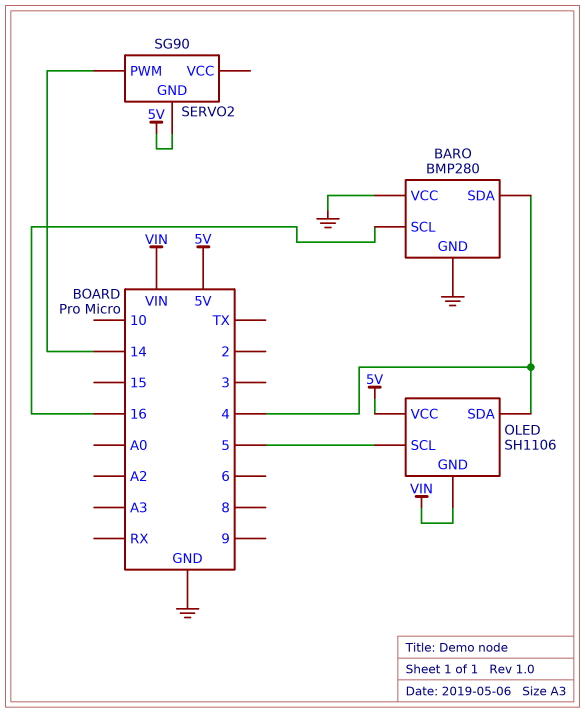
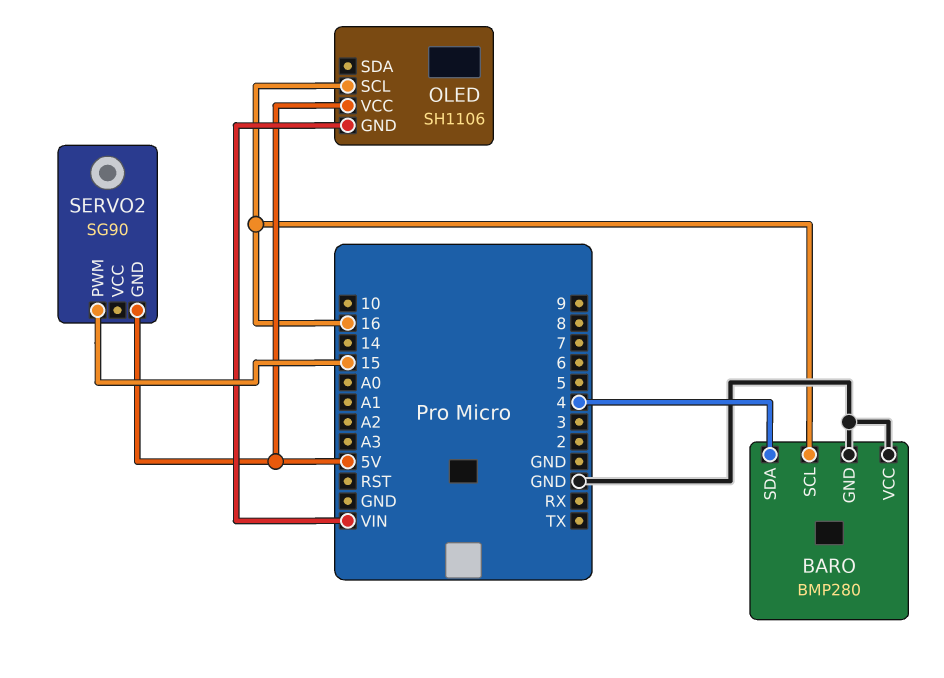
OLED pin SCL: 5 -> 16
OLED pin SDA: 4 -> none
SERVO2 pin PWM: 14 -> 15

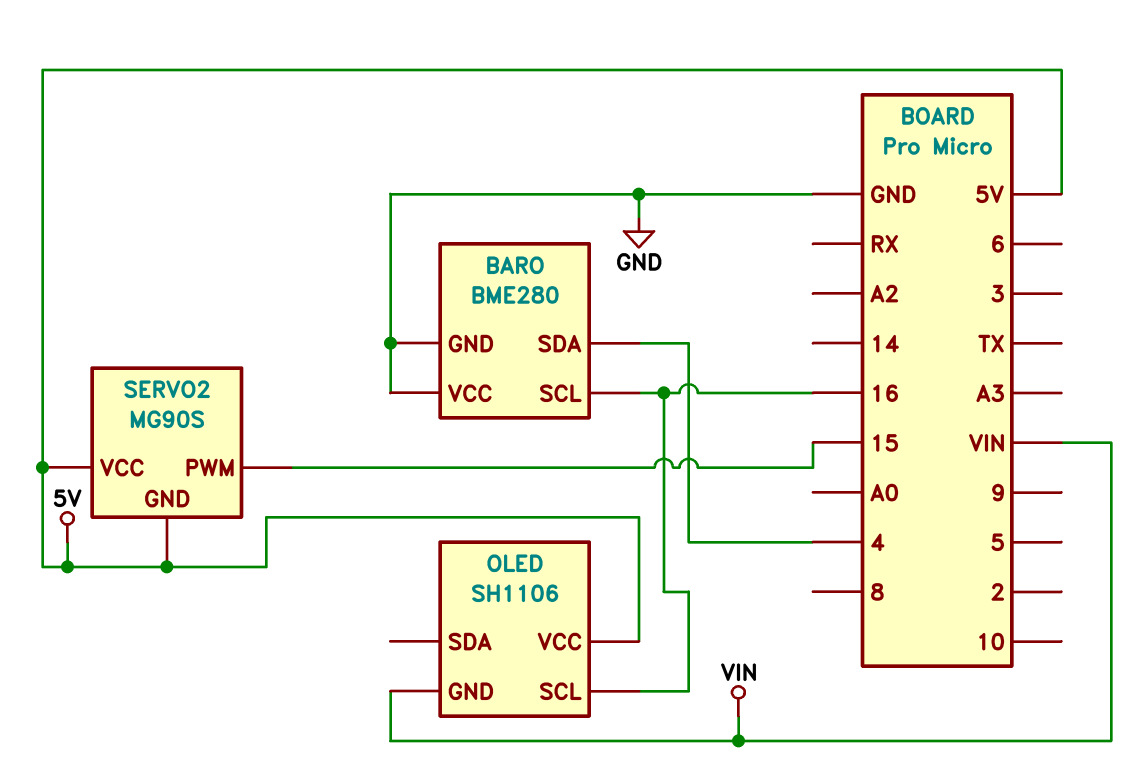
BARO: BMP280 -> BME280
SERVO2: SG90 -> MG90S
SERVO2 pin VCC: none -> 5V

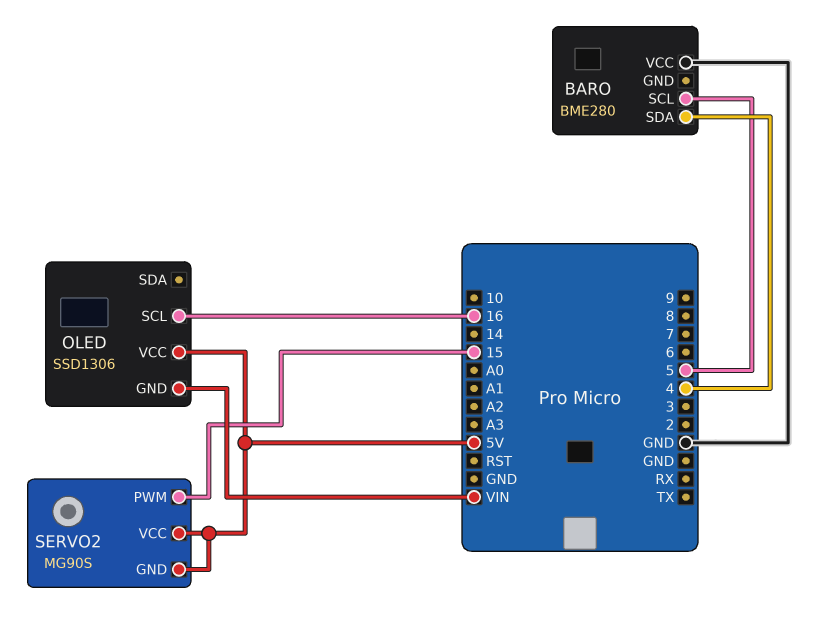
BARO pin GND: GND -> none
BARO pin SCL: 16 -> 5
OLED: SH1106 -> SSD1306

